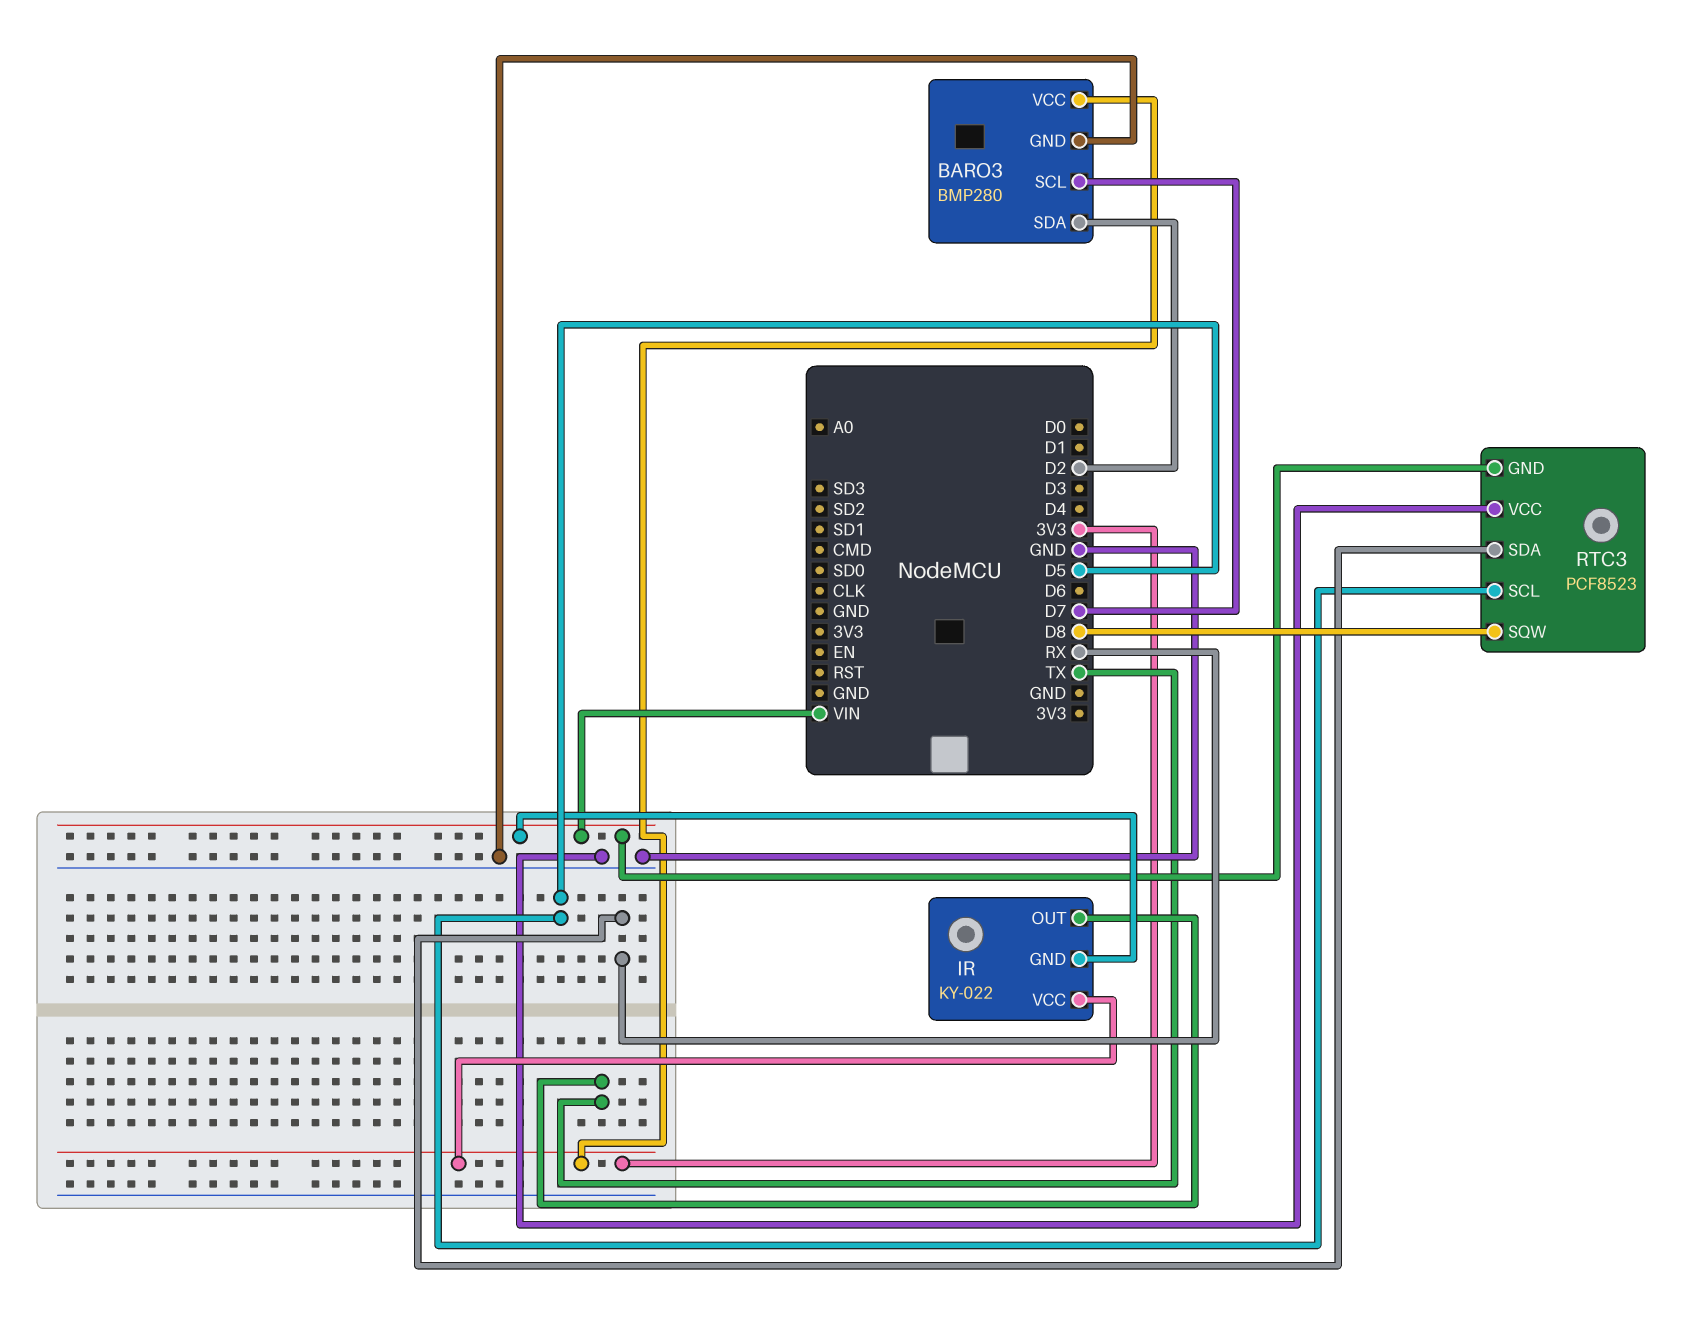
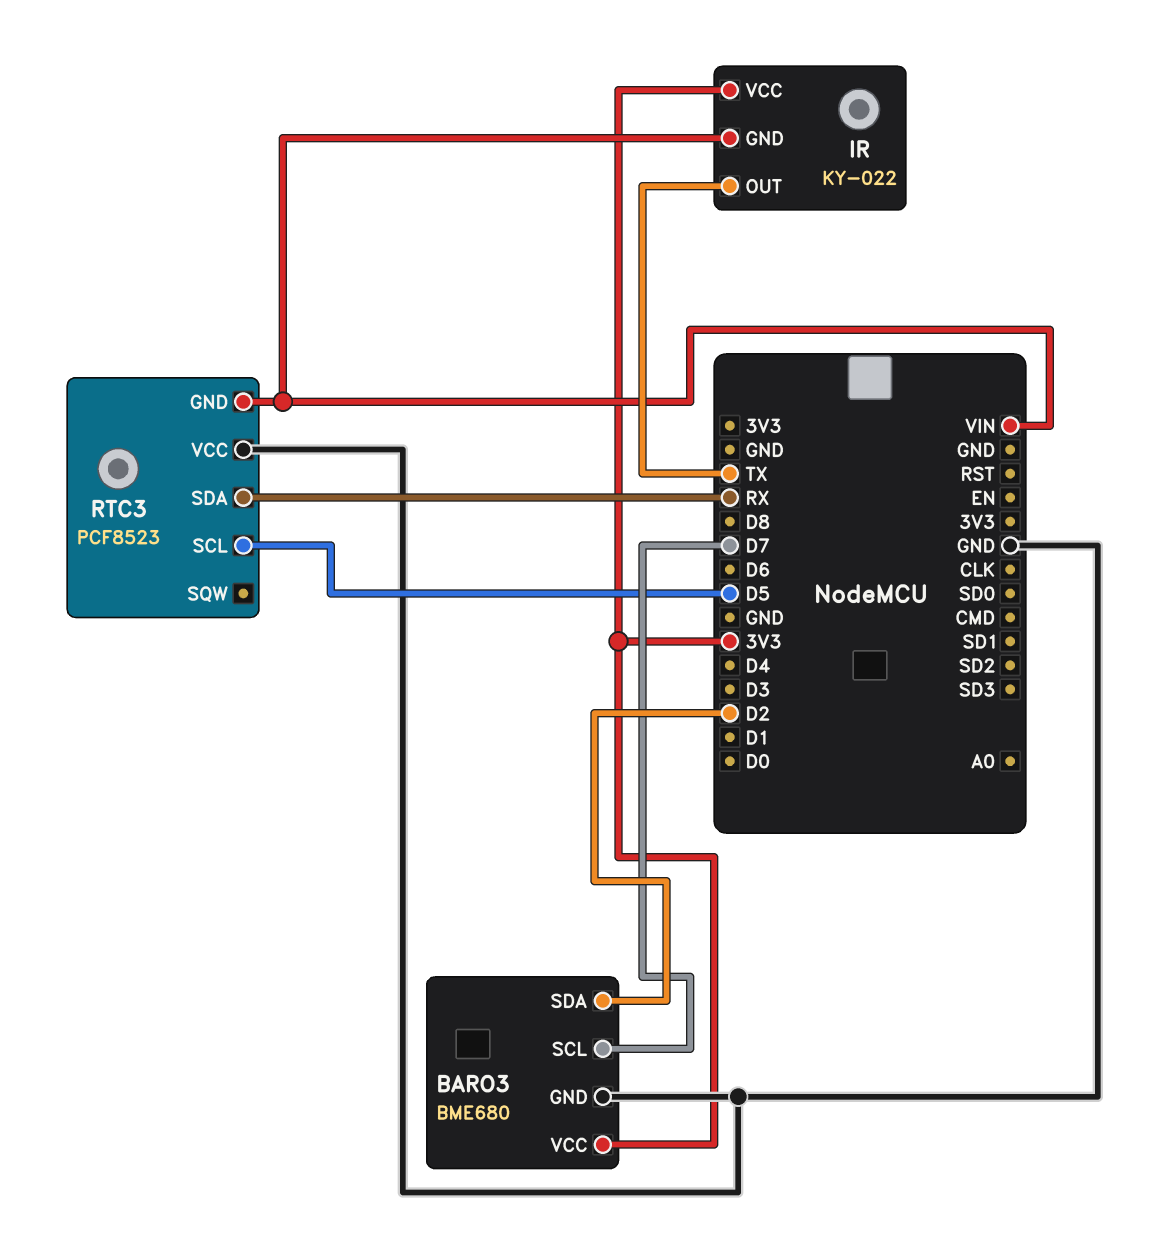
BARO3: BMP280 -> BME680
RTC3 pin SQW: D8 -> none

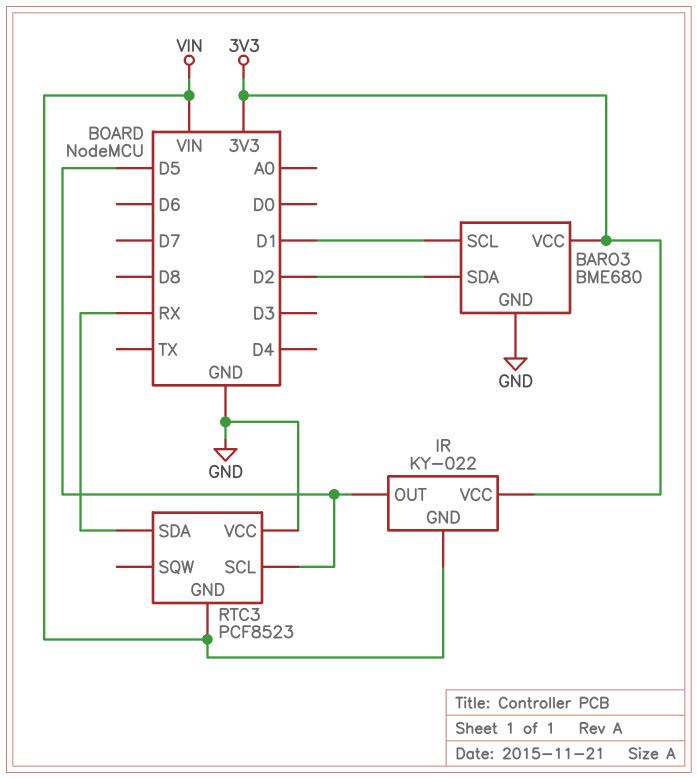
BARO3 pin SCL: D7 -> D1
IR pin OUT: TX -> D5

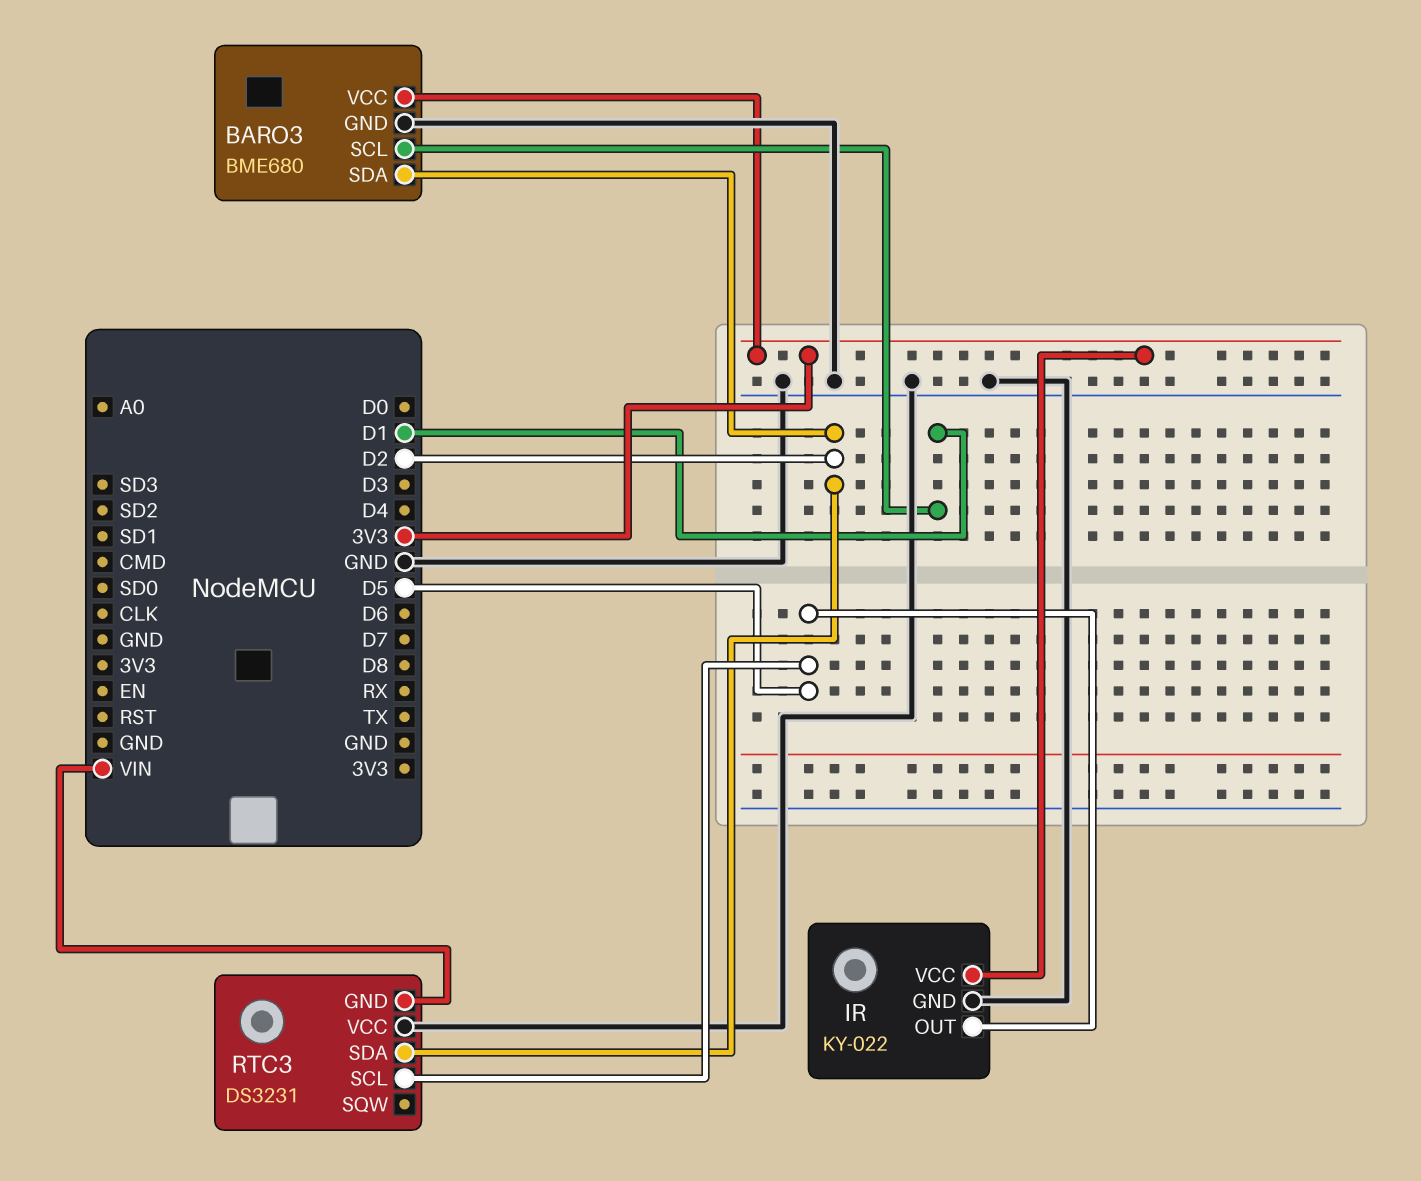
IR pin GND: VIN -> GND
RTC3: PCF8523 -> DS3231
RTC3 pin SDA: RX -> D2

